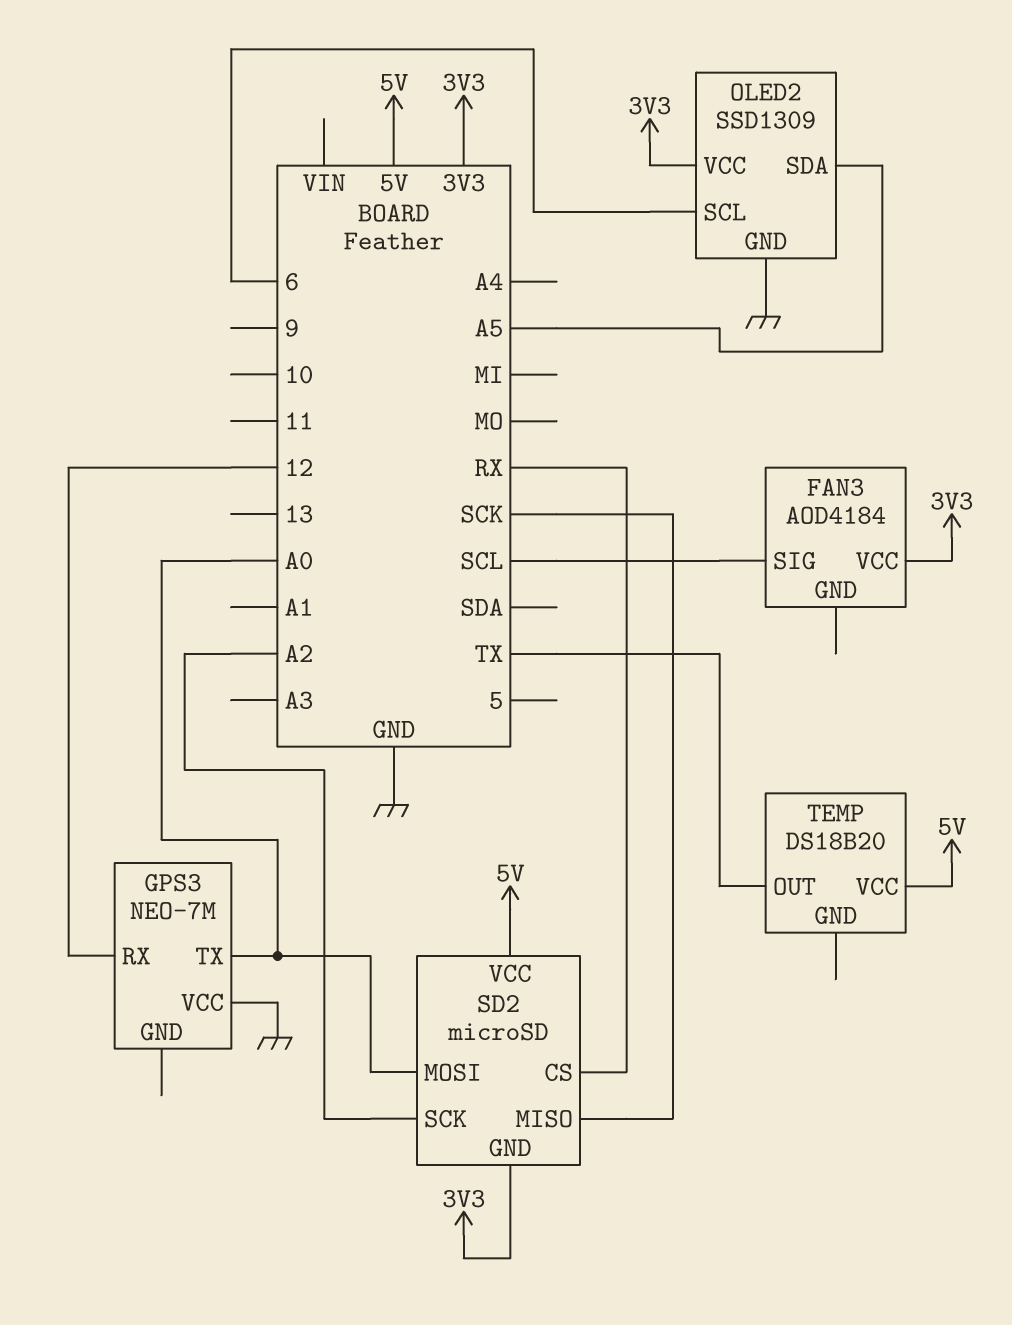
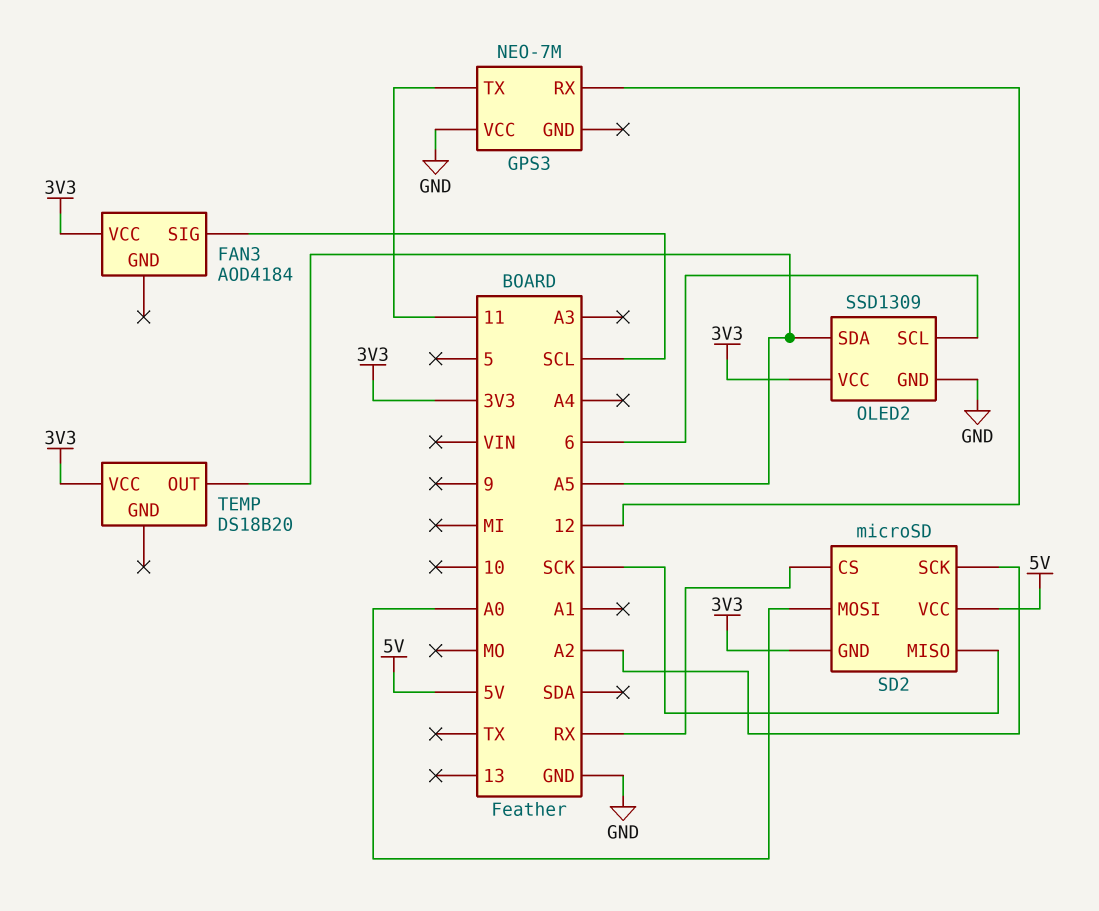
GPS3 pin TX: A0 -> 11
TEMP pin OUT: TX -> A5
TEMP pin VCC: 5V -> 3V3

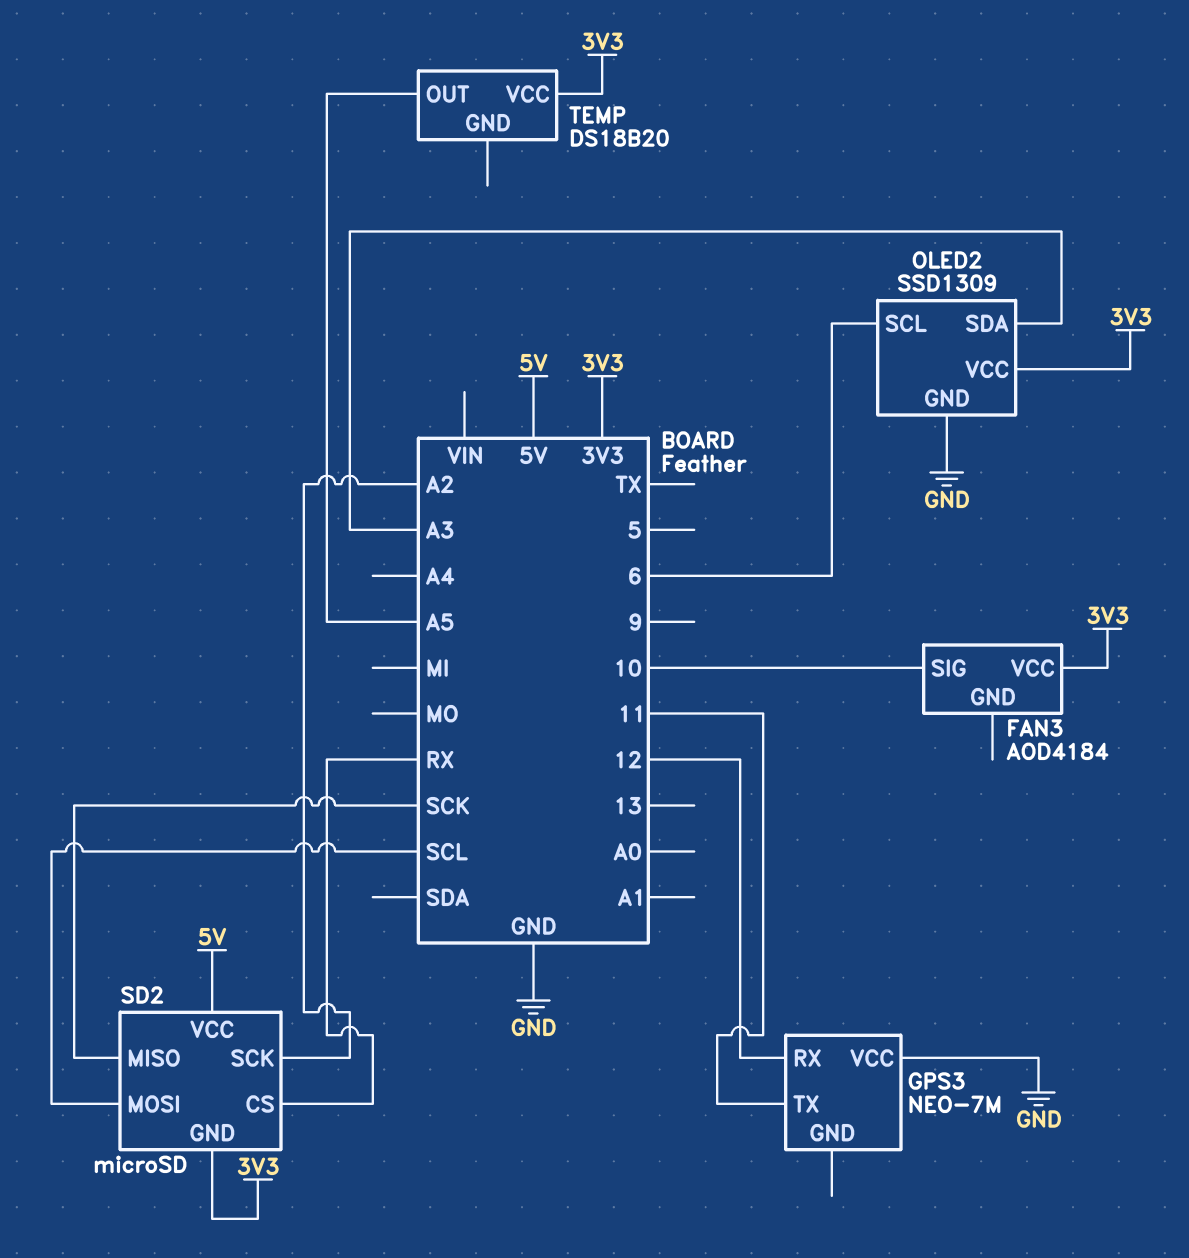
FAN3 pin SIG: SCL -> 10
OLED2 pin SDA: A5 -> A3
SD2 pin MOSI: A0 -> SCL

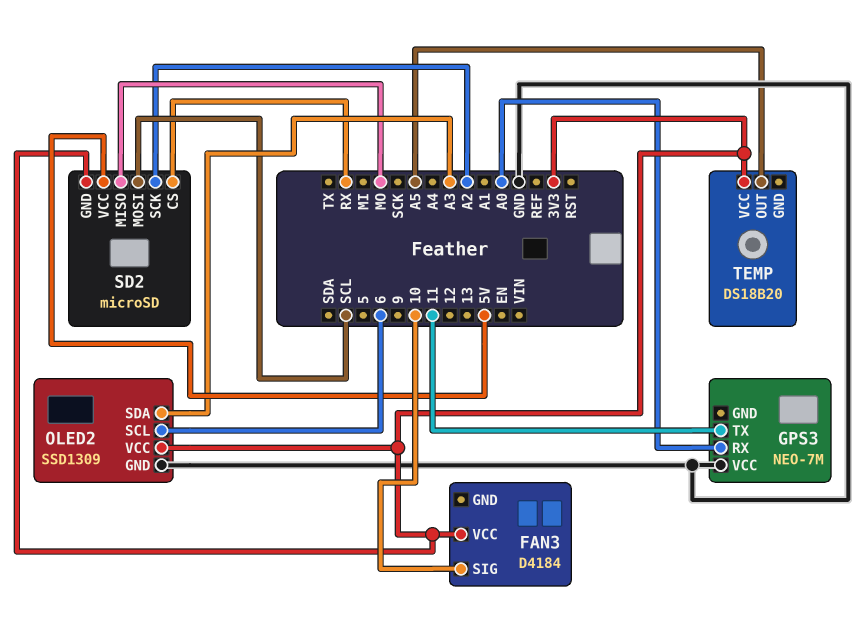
FAN3: AOD4184 -> D4184
GPS3 pin RX: 12 -> A0
SD2 pin MISO: SCK -> MO

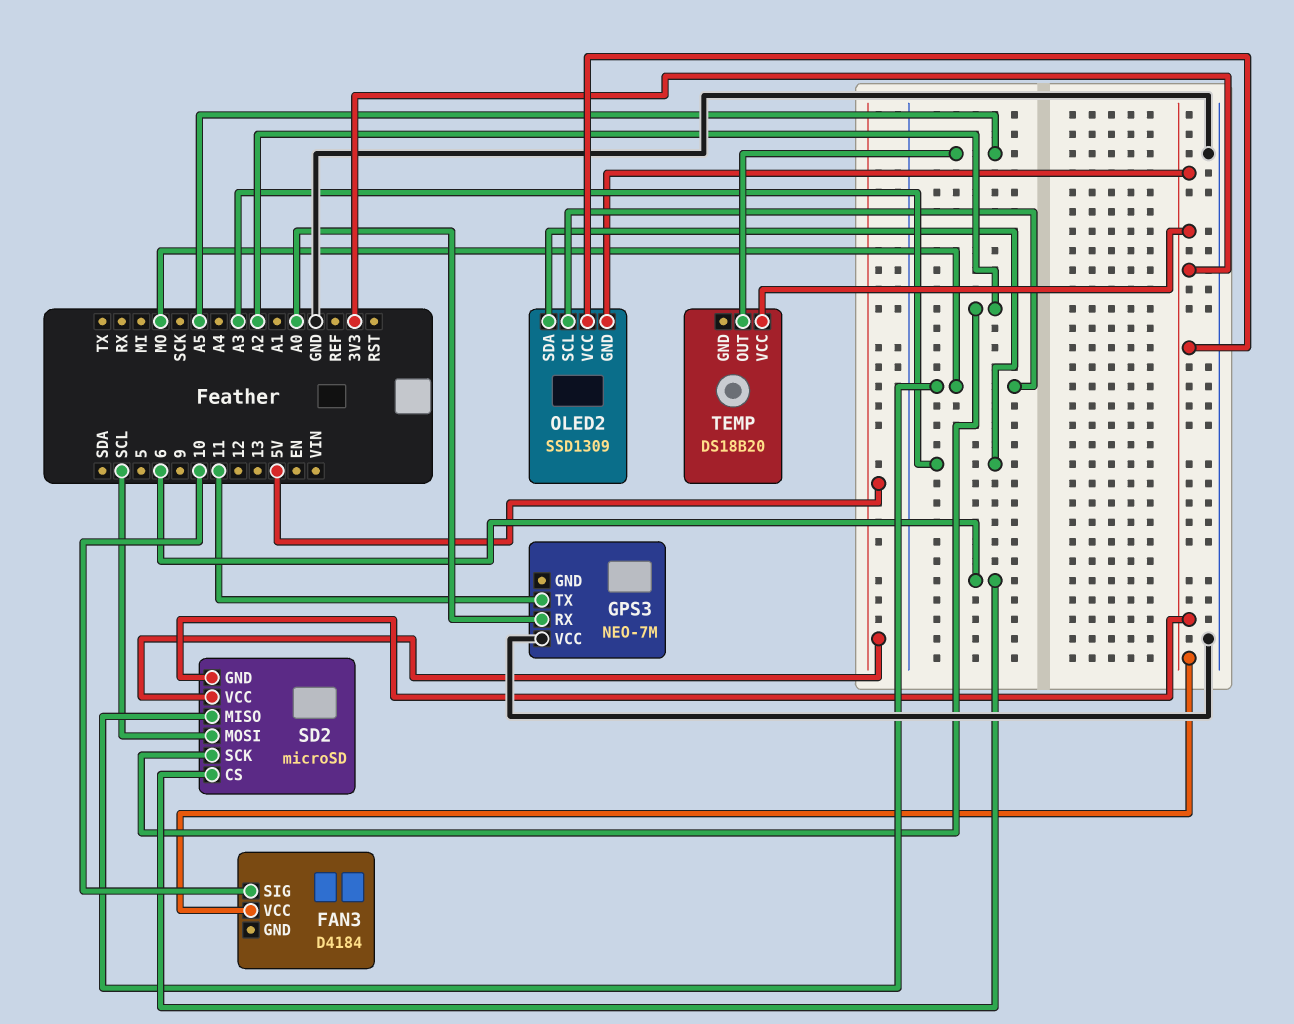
OLED2 pin GND: GND -> 3V3
OLED2 pin SCL: 6 -> MO
SD2 pin CS: RX -> 6

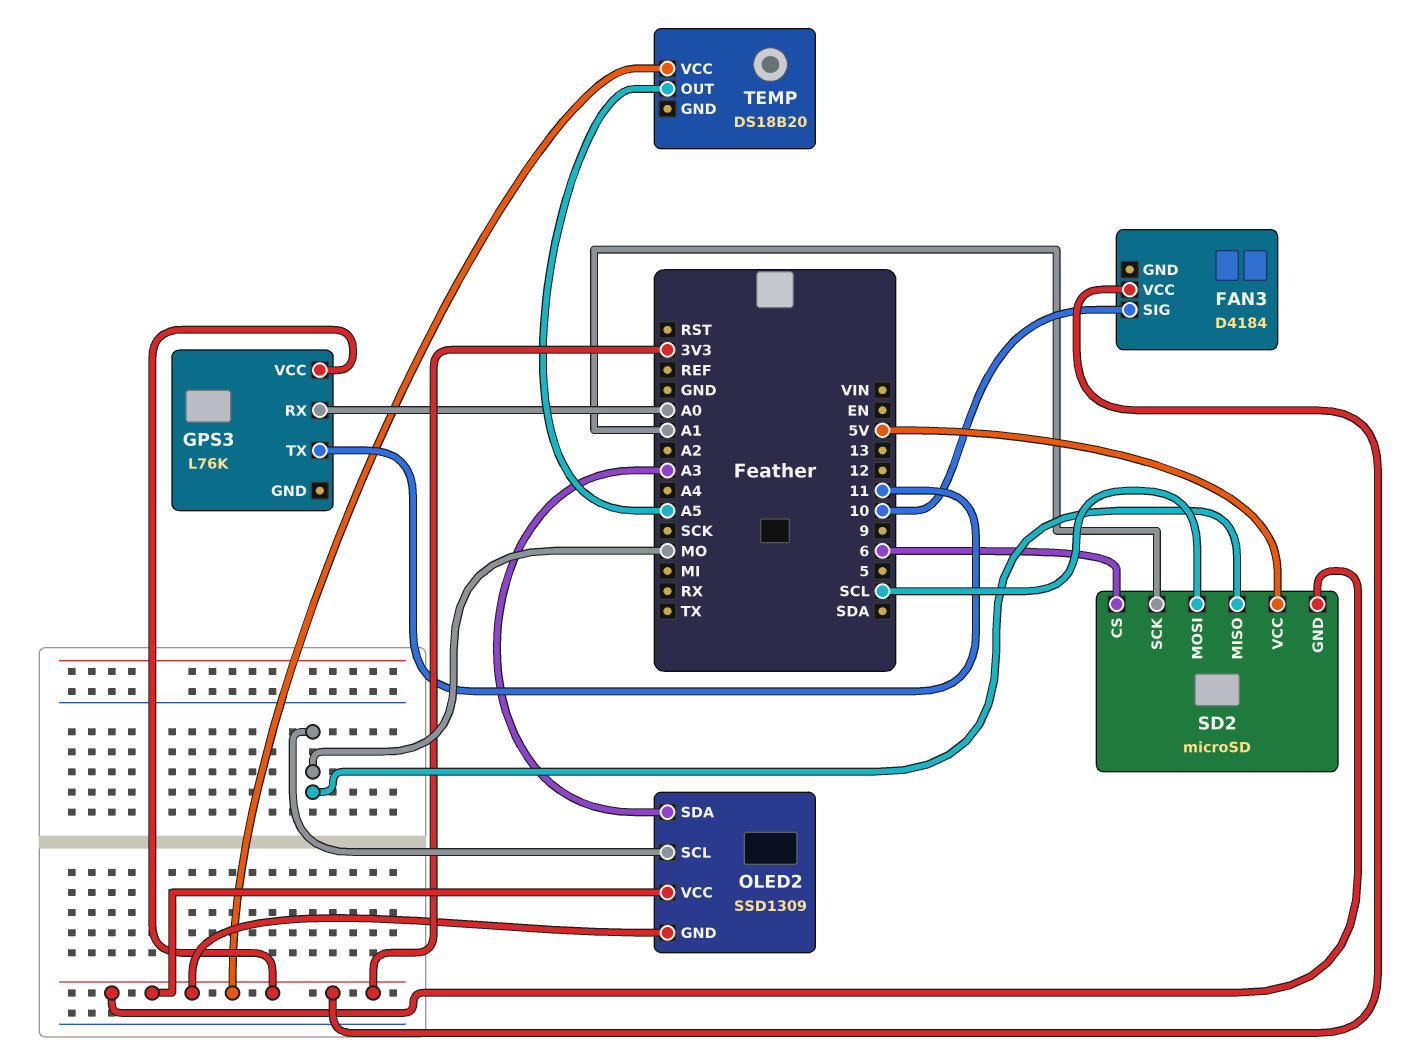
GPS3: NEO-7M -> L76K
GPS3 pin VCC: GND -> 3V3
SD2 pin SCK: A2 -> A1

